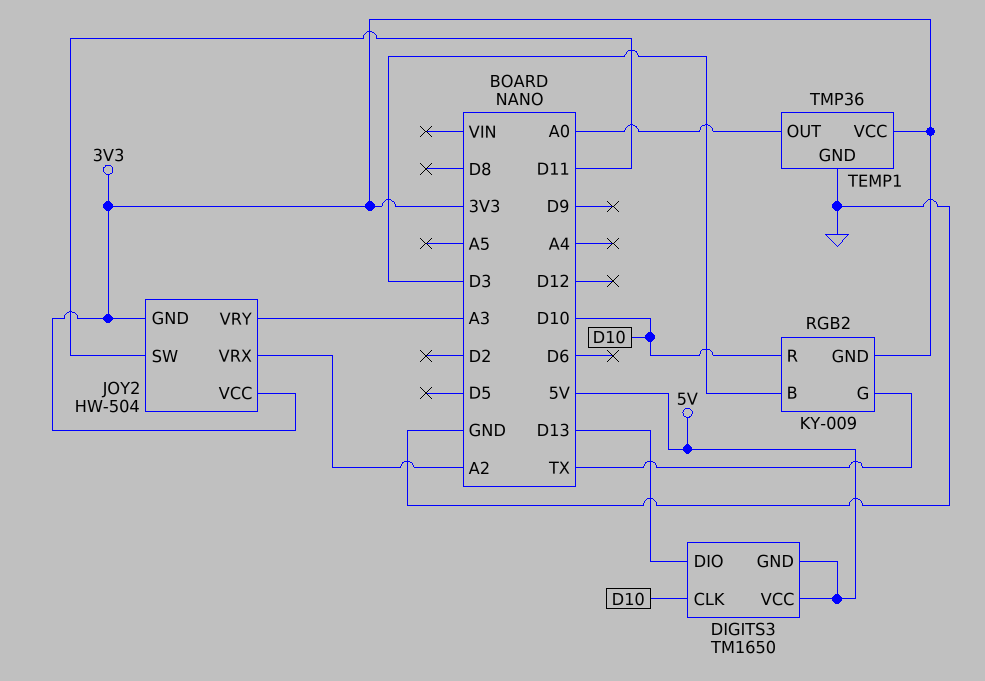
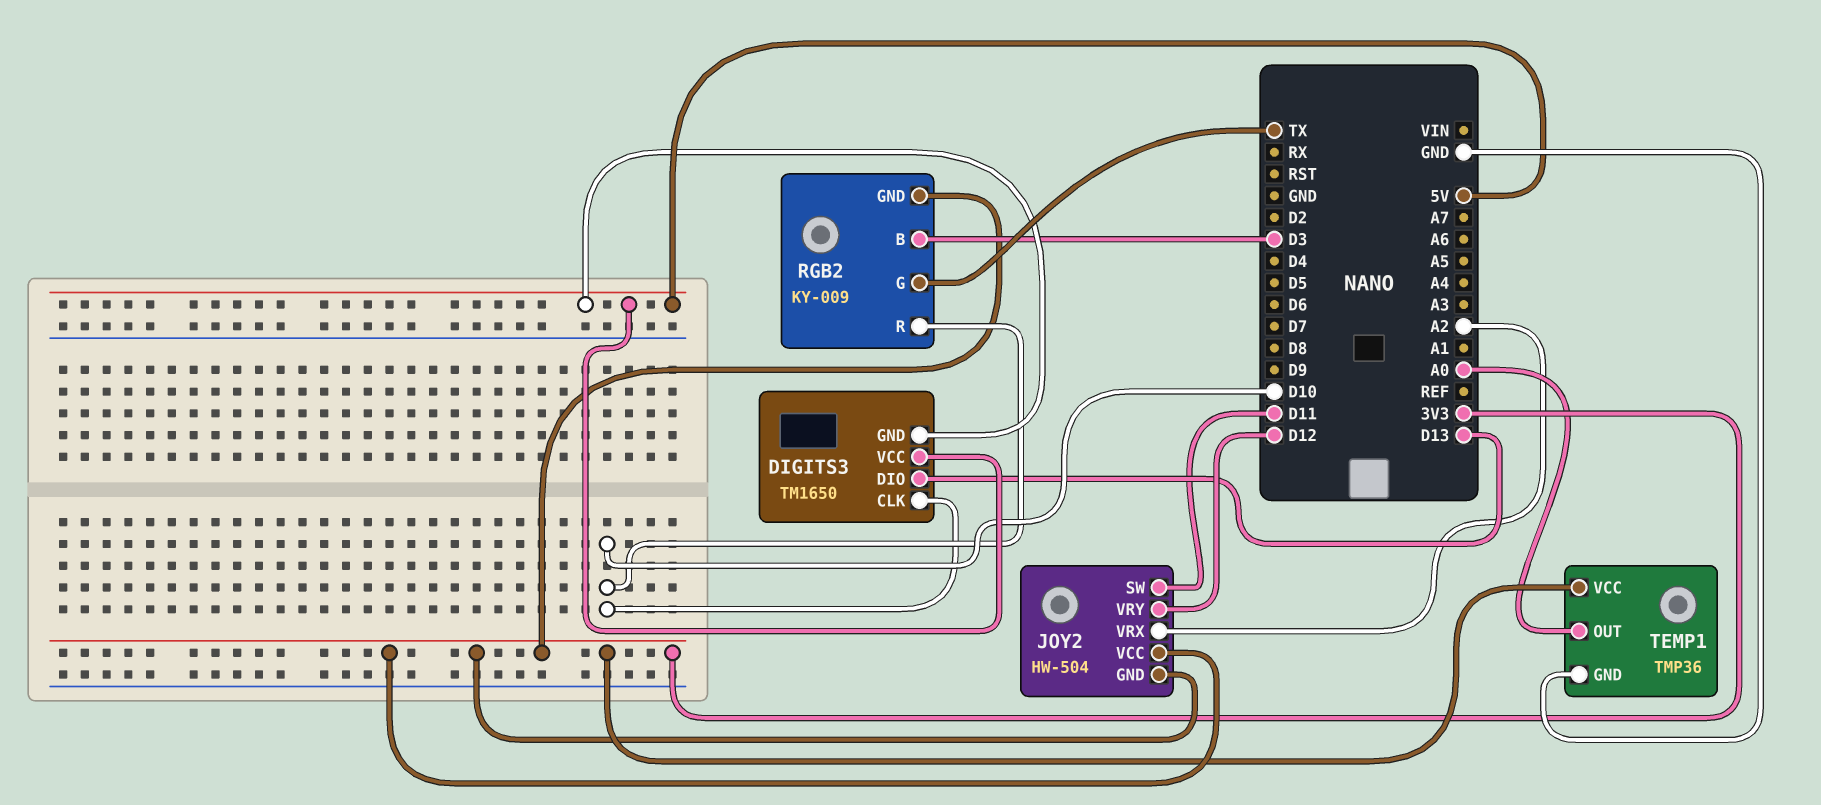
JOY2 pin VRY: A3 -> D12

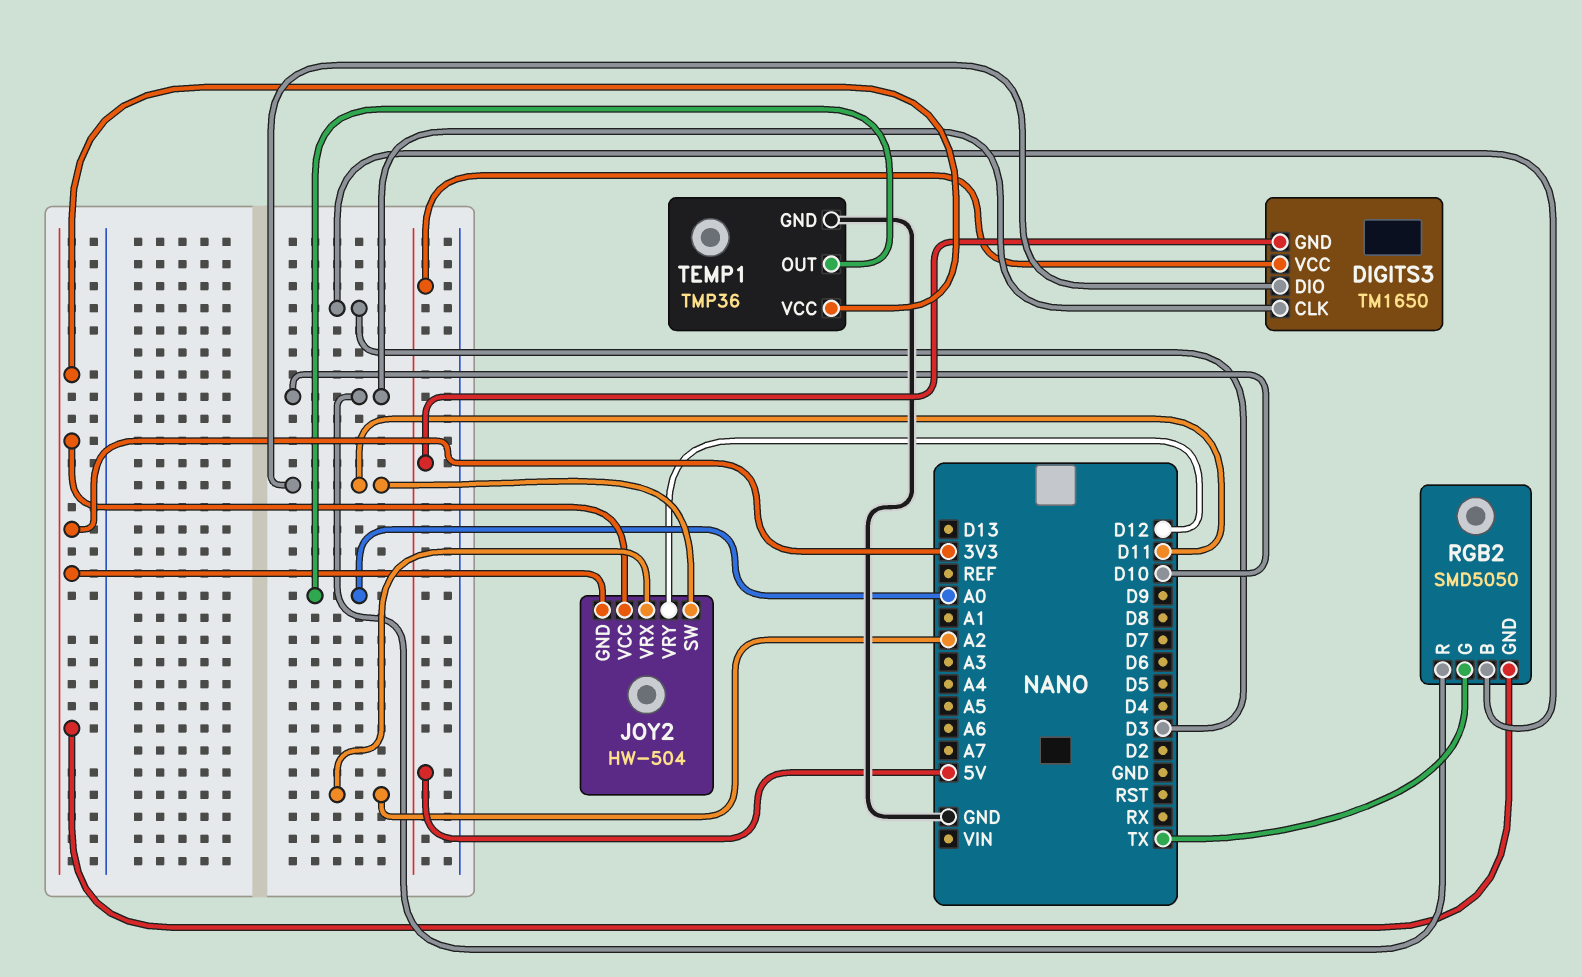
DIGITS3 pin DIO: D13 -> D11
RGB2: KY-009 -> SMD5050

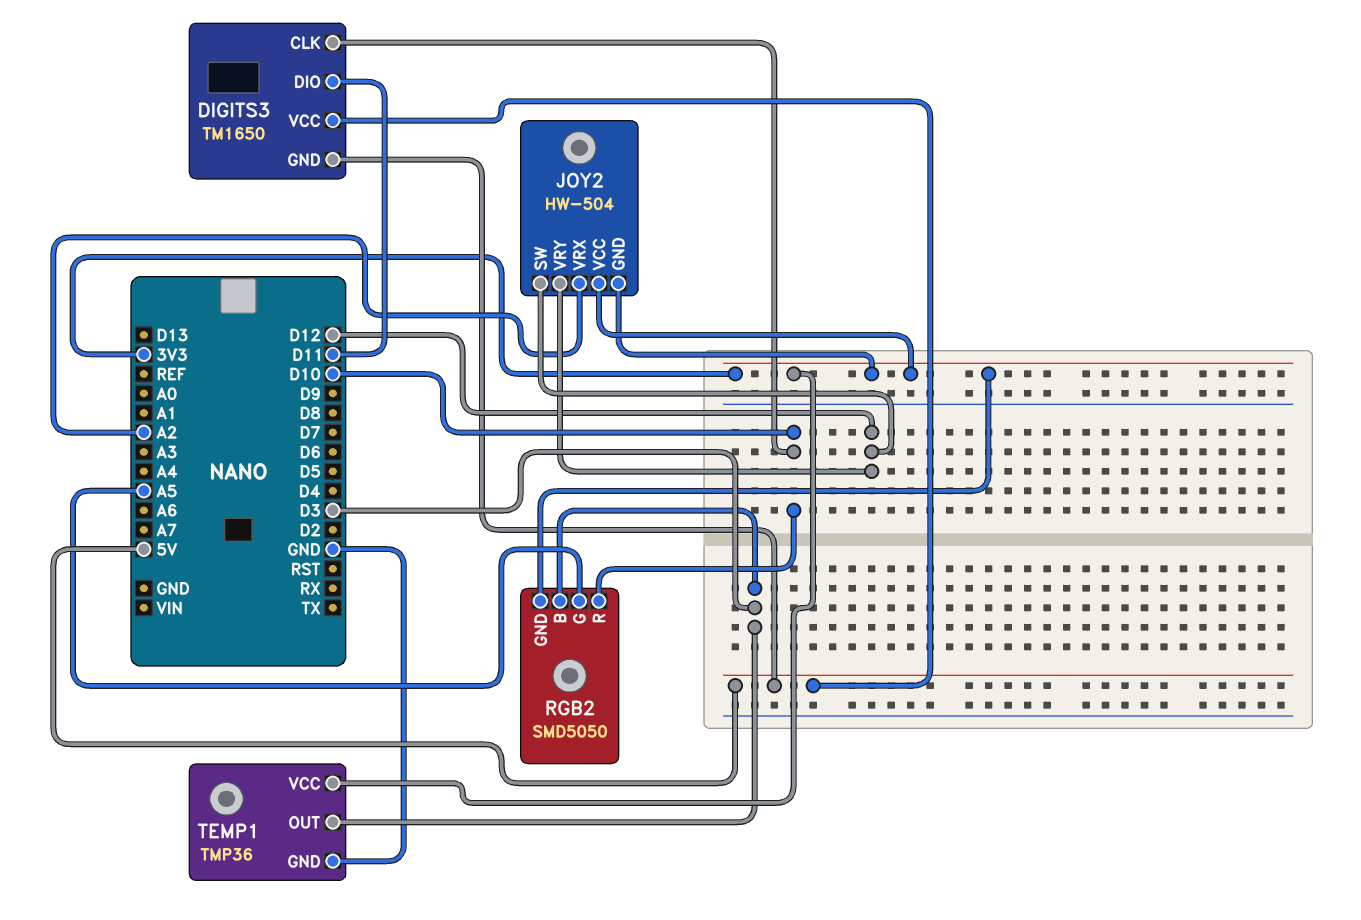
JOY2 pin SW: D11 -> D12
RGB2 pin G: TX -> A5
TEMP1 pin OUT: A0 -> D3

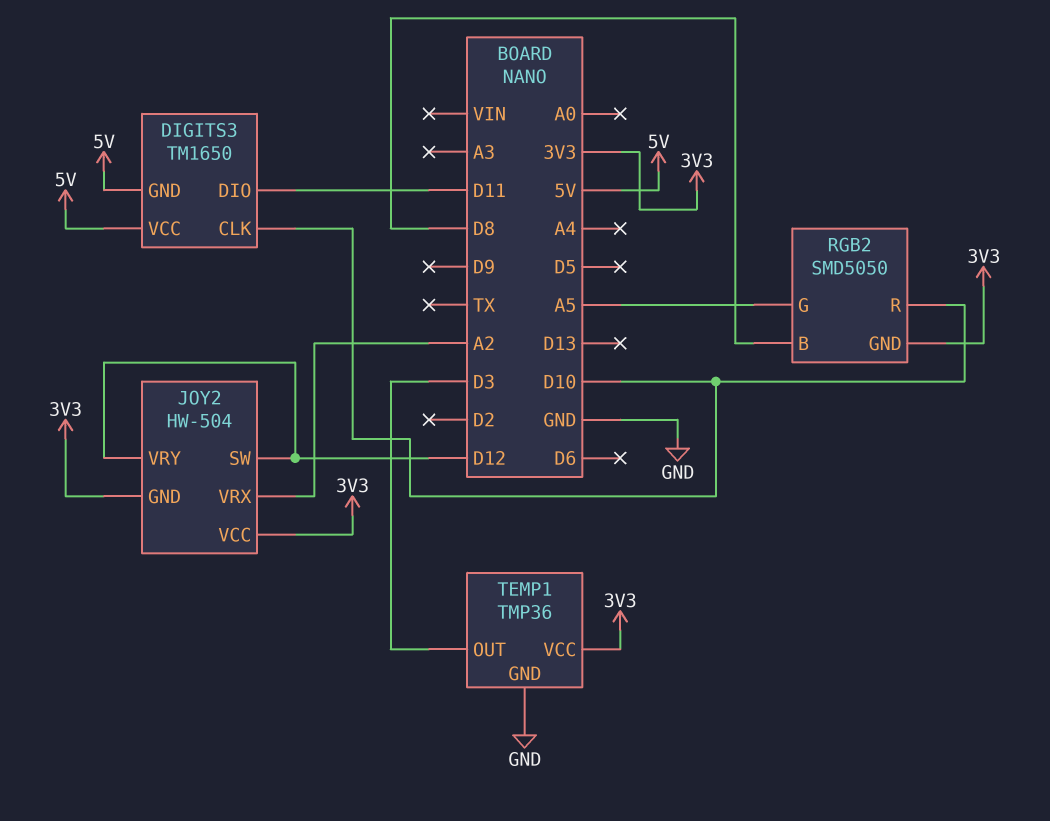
RGB2 pin B: D3 -> D8

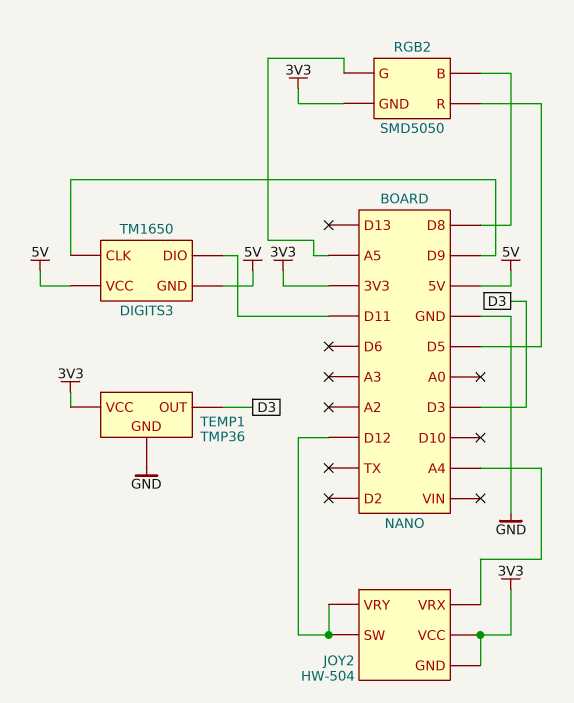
DIGITS3 pin CLK: D10 -> D9
JOY2 pin VRX: A2 -> A4
RGB2 pin R: D10 -> D5

